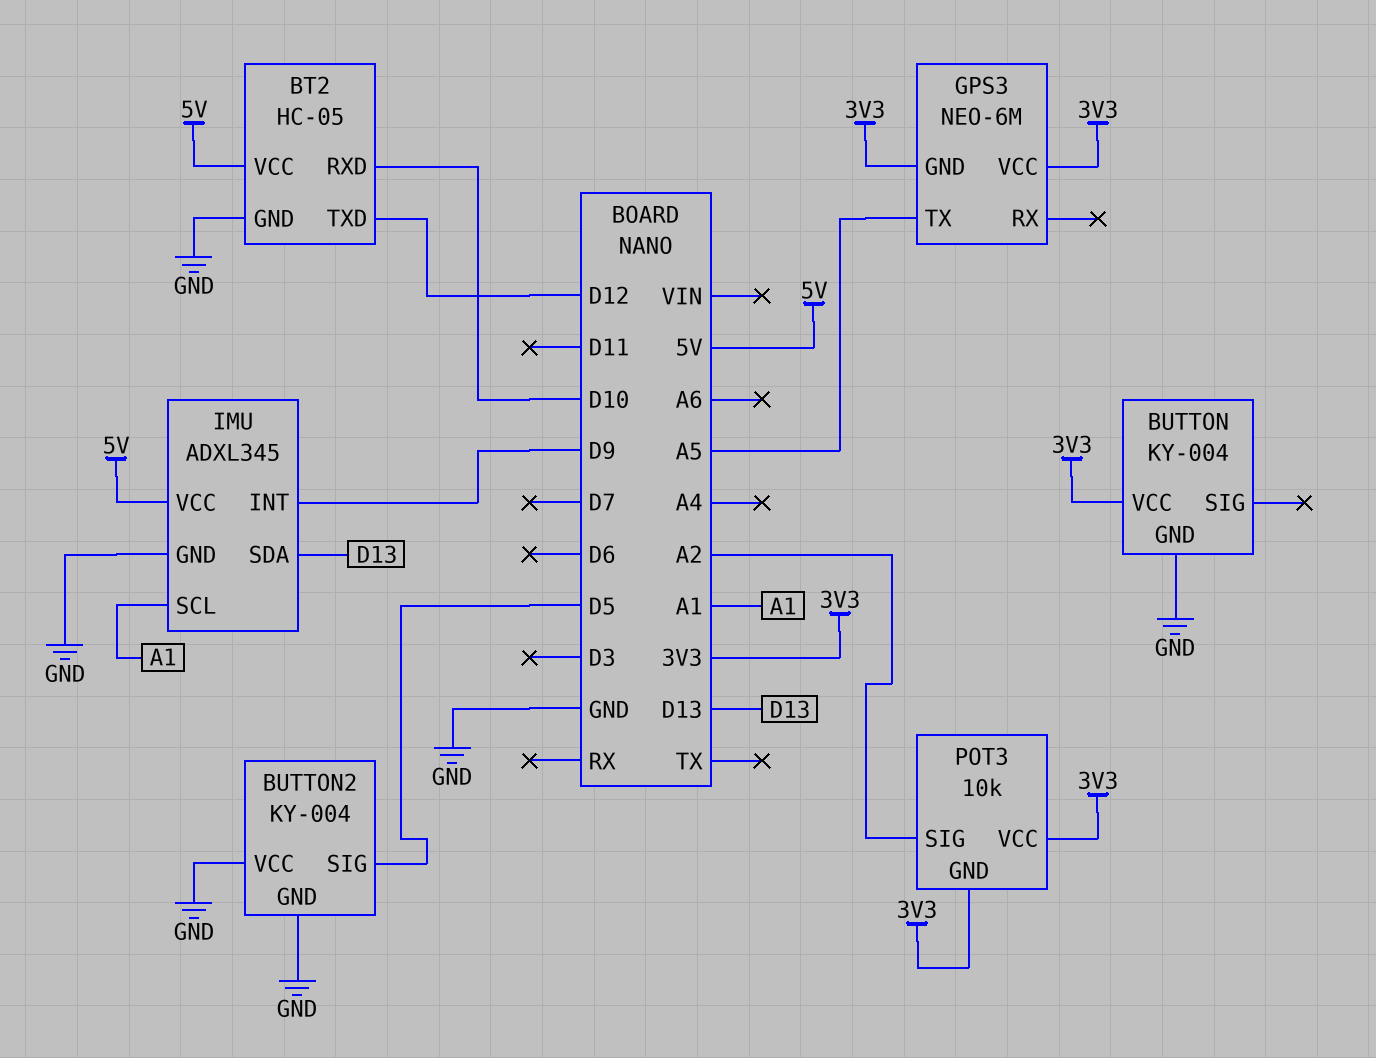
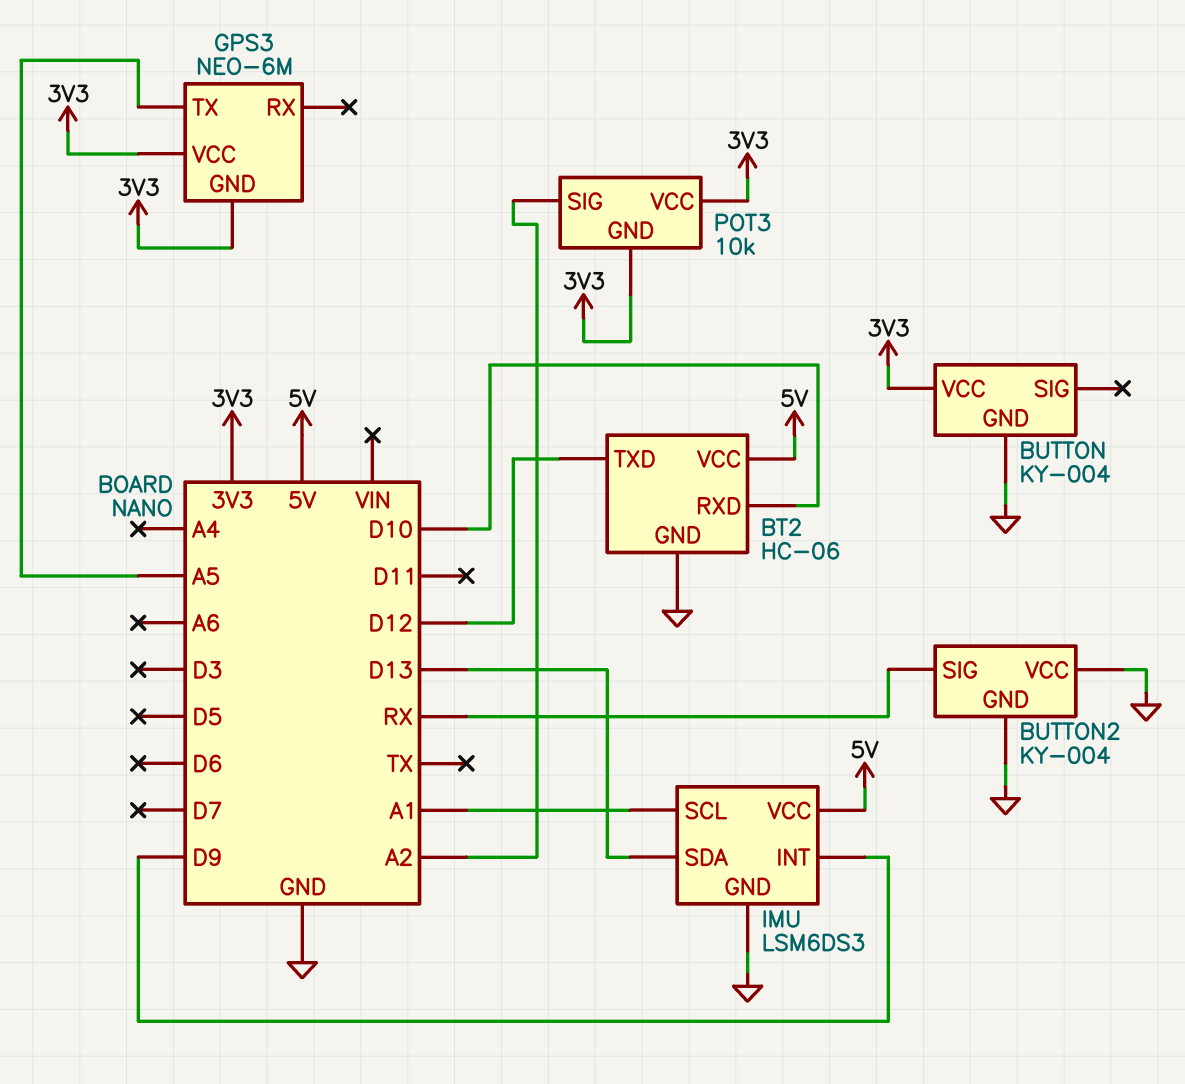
BT2: HC-05 -> HC-06
BUTTON2 pin SIG: D5 -> RX
IMU: ADXL345 -> LSM6DS3

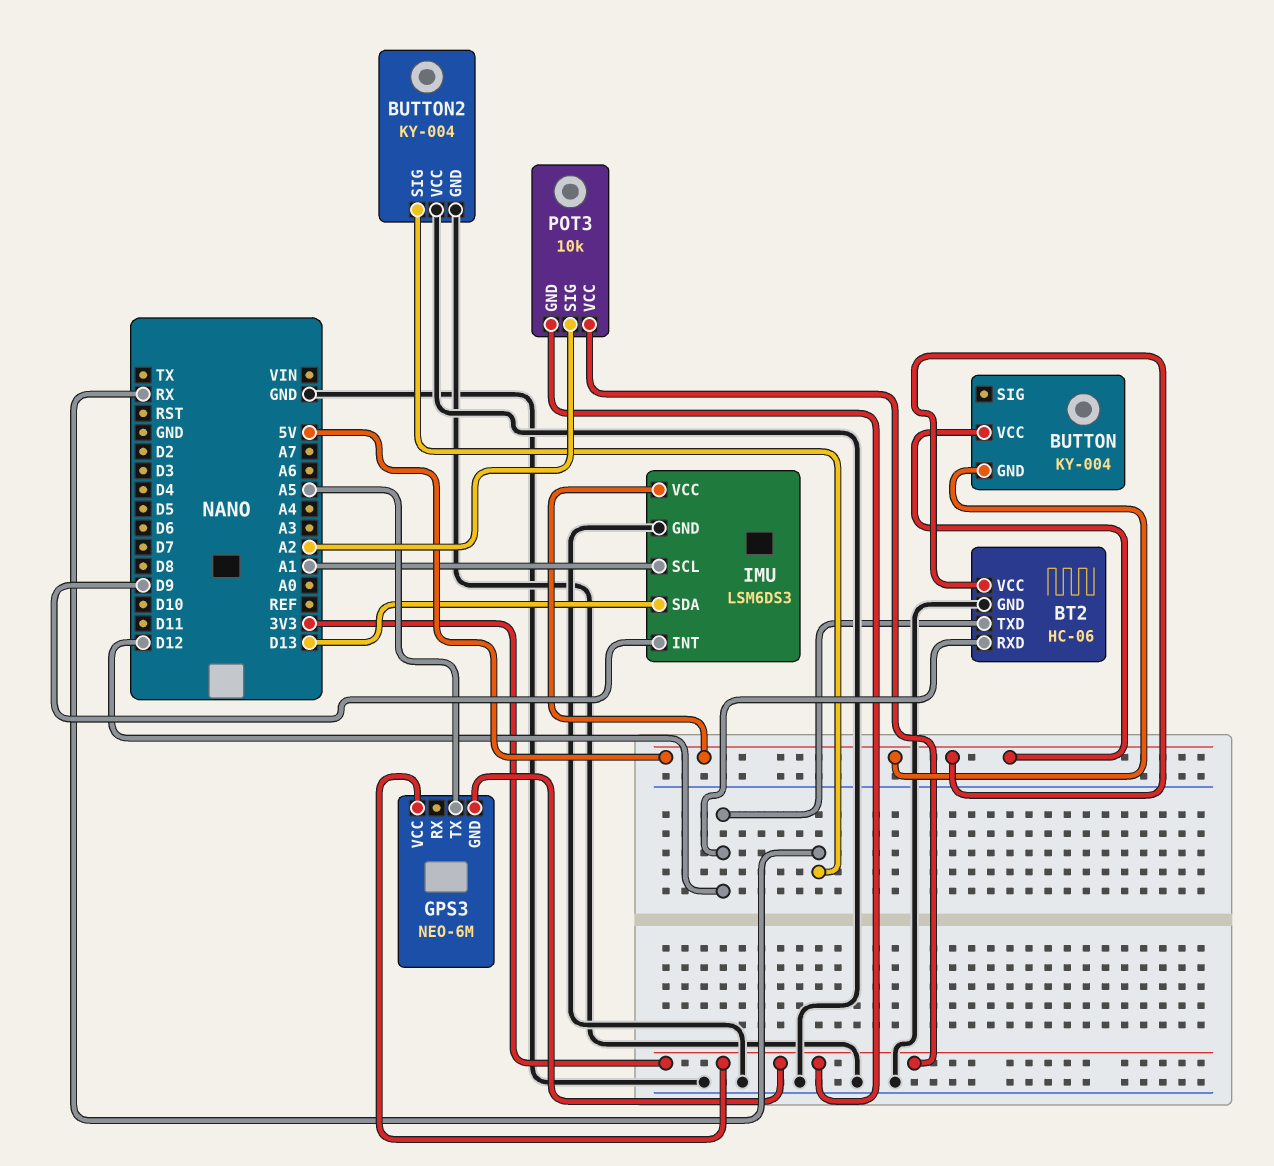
BT2 pin RXD: D10 -> D12
BUTTON pin GND: GND -> 5V
BUTTON pin VCC: 3V3 -> 5V

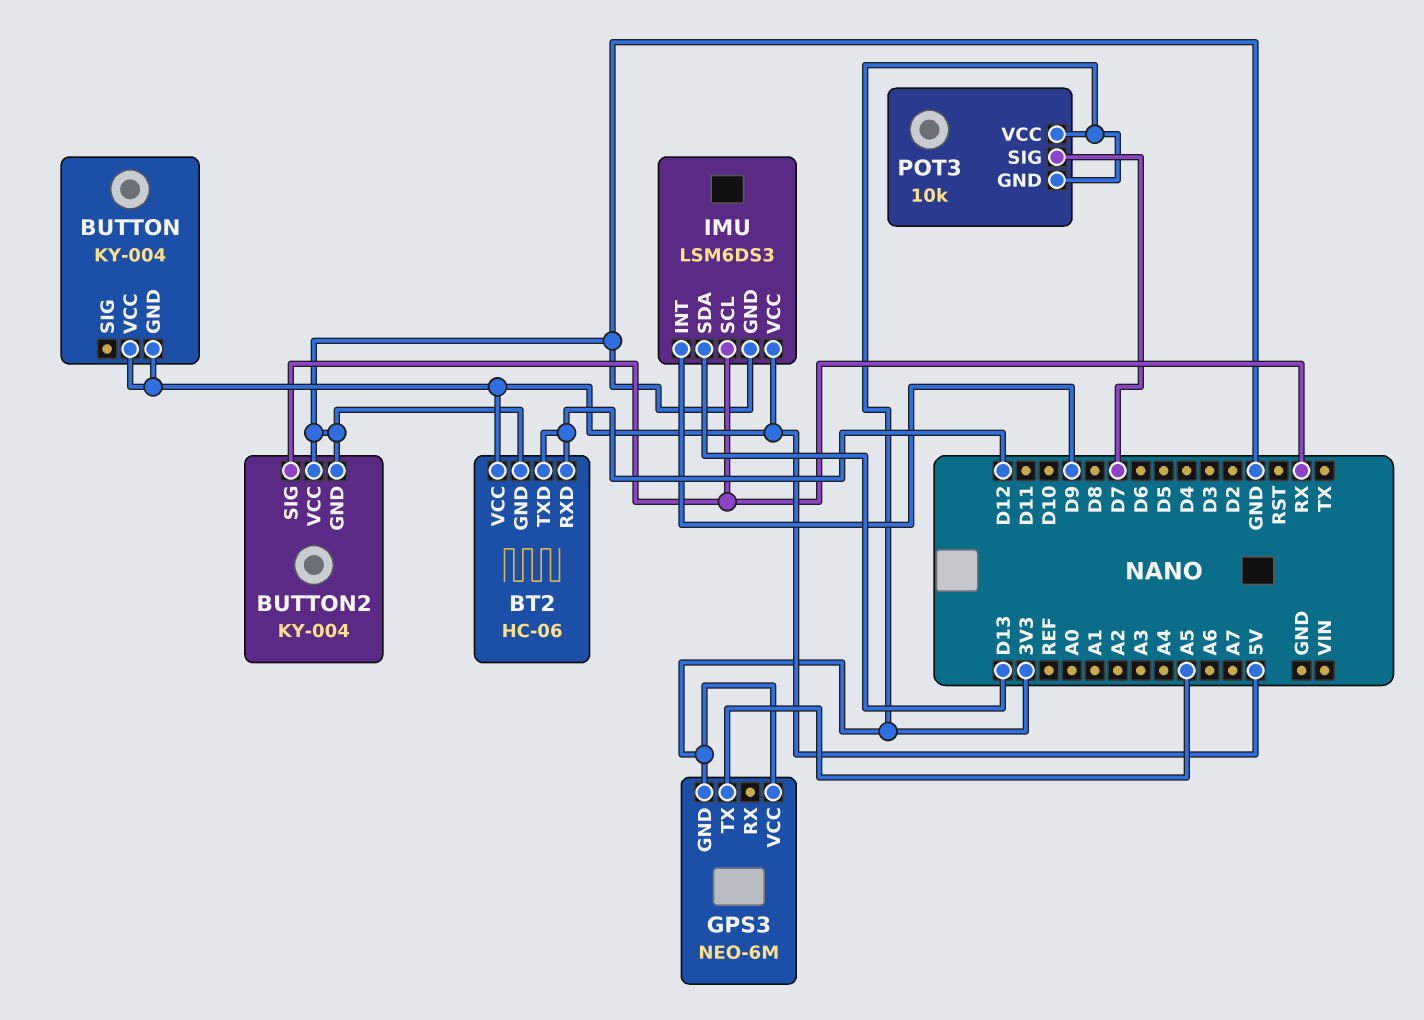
IMU pin SCL: A1 -> RX
POT3 pin SIG: A2 -> D7

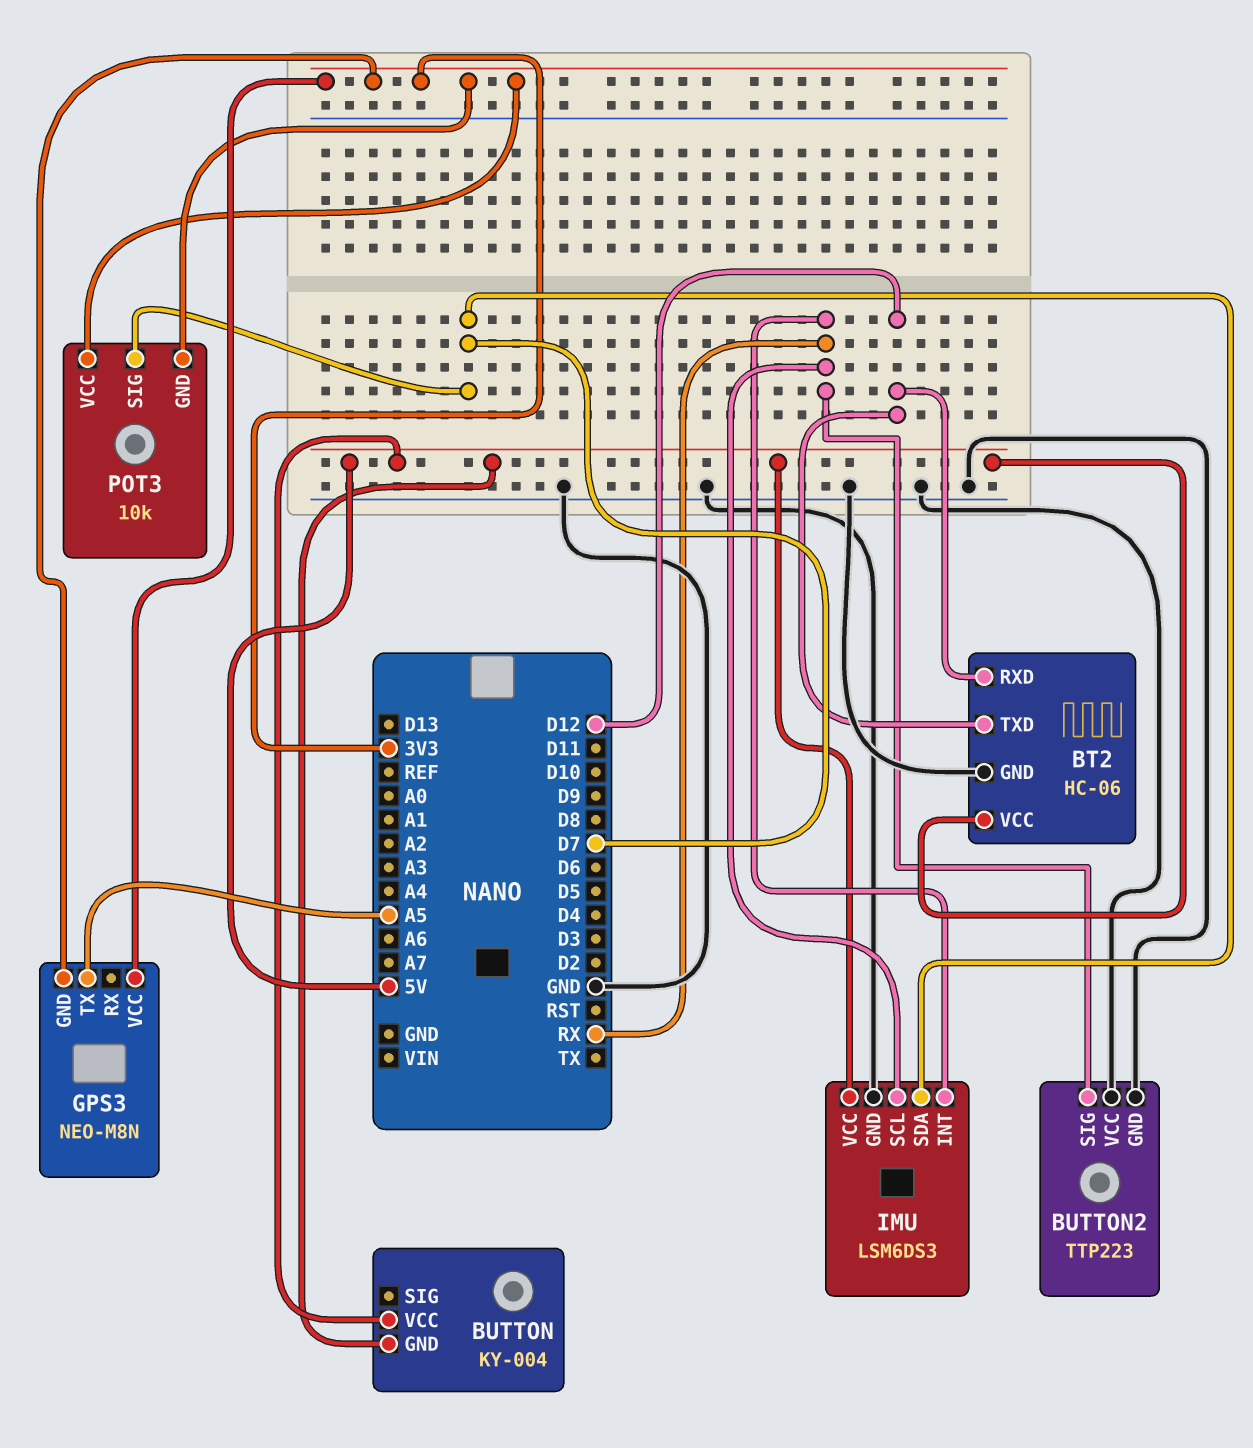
BUTTON2: KY-004 -> TTP223
GPS3: NEO-6M -> NEO-M8N
IMU pin INT: D9 -> RX
IMU pin SDA: D13 -> D7

